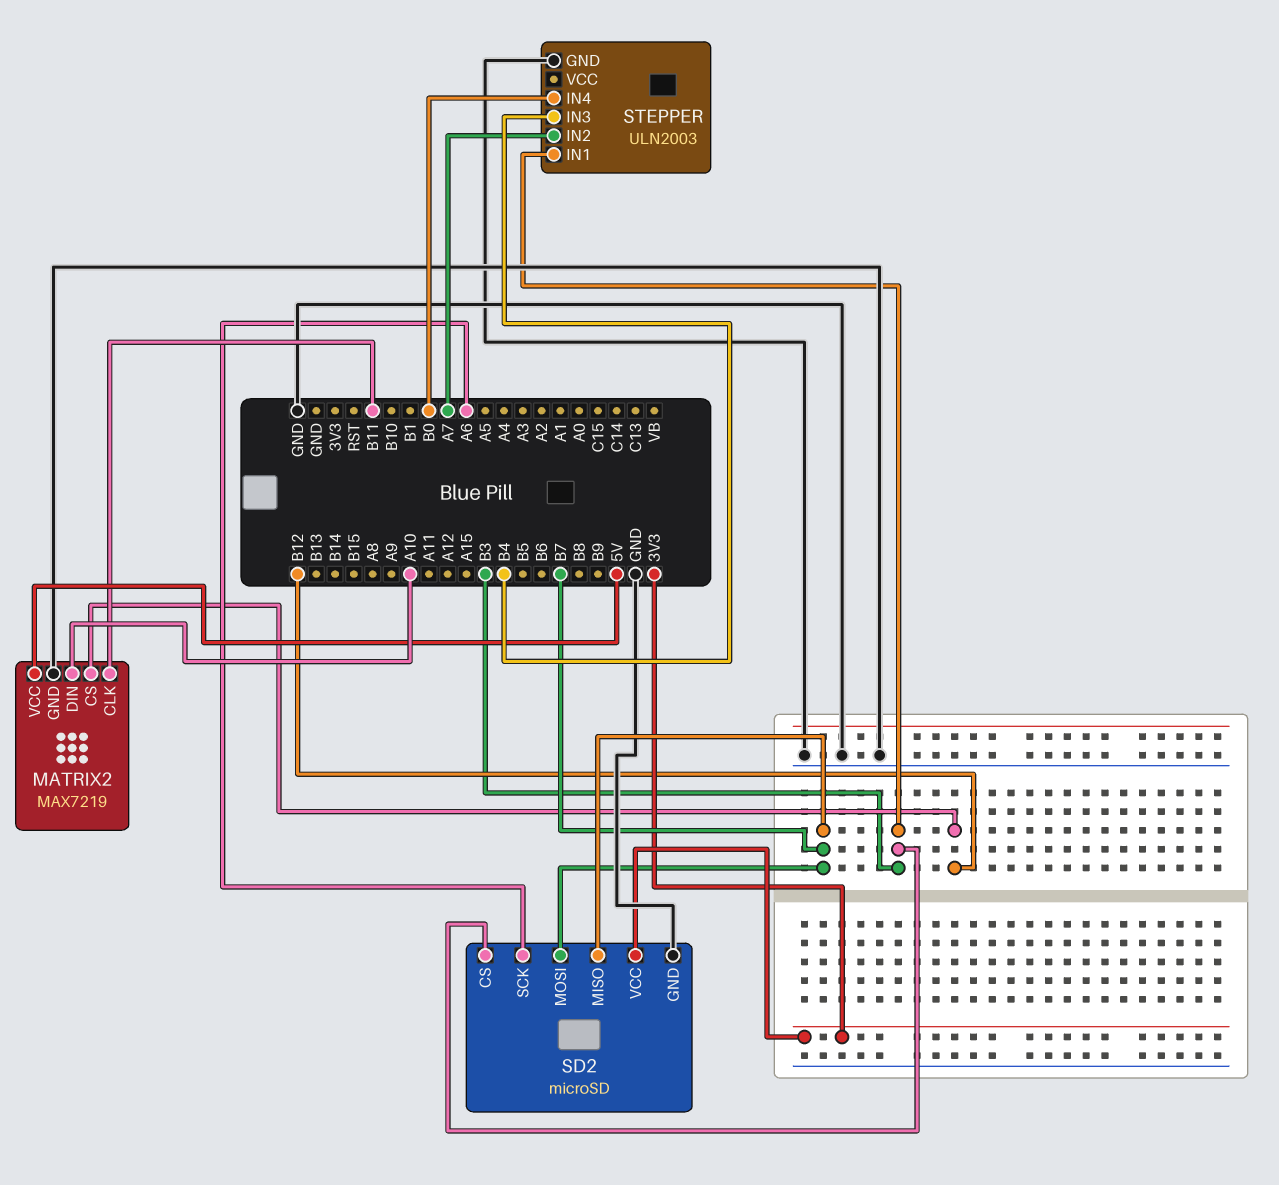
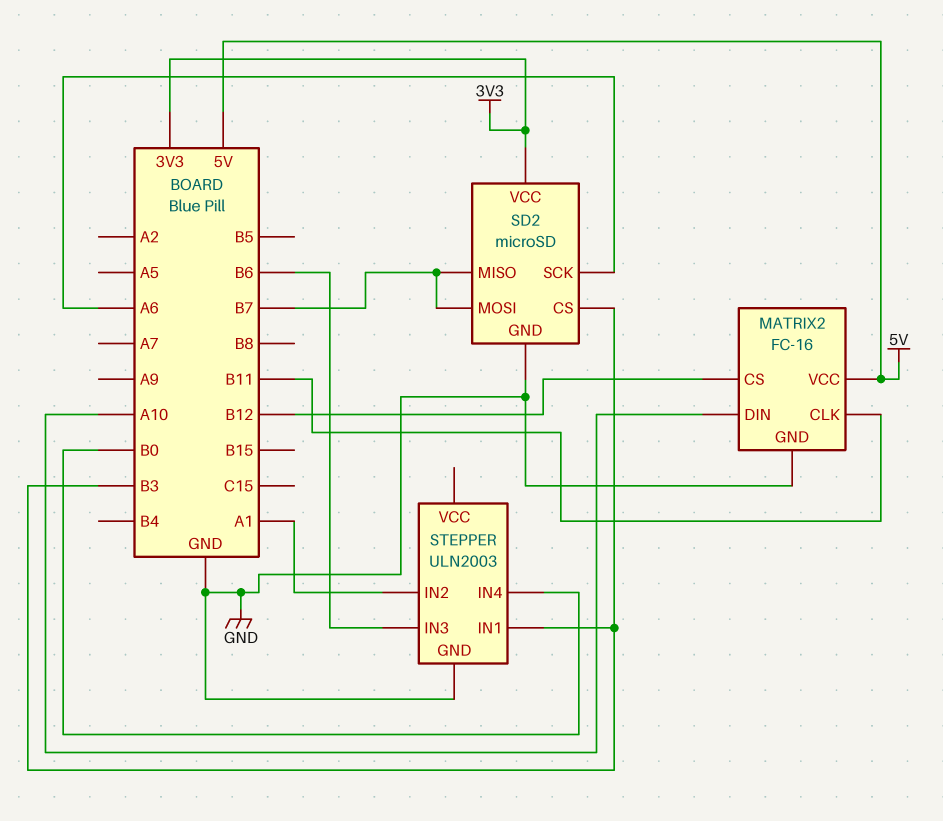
MATRIX2: MAX7219 -> FC-16
STEPPER pin IN2: A7 -> A1
STEPPER pin IN3: B4 -> B6

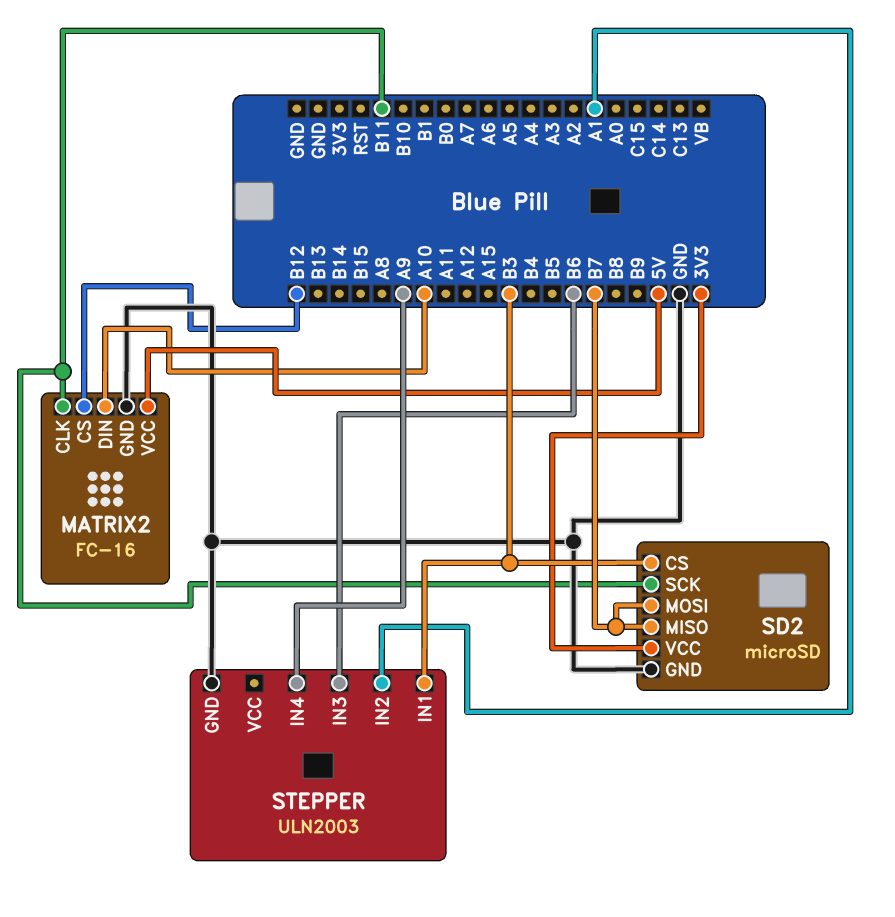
SD2 pin SCK: A6 -> B11
STEPPER pin IN4: B0 -> A9

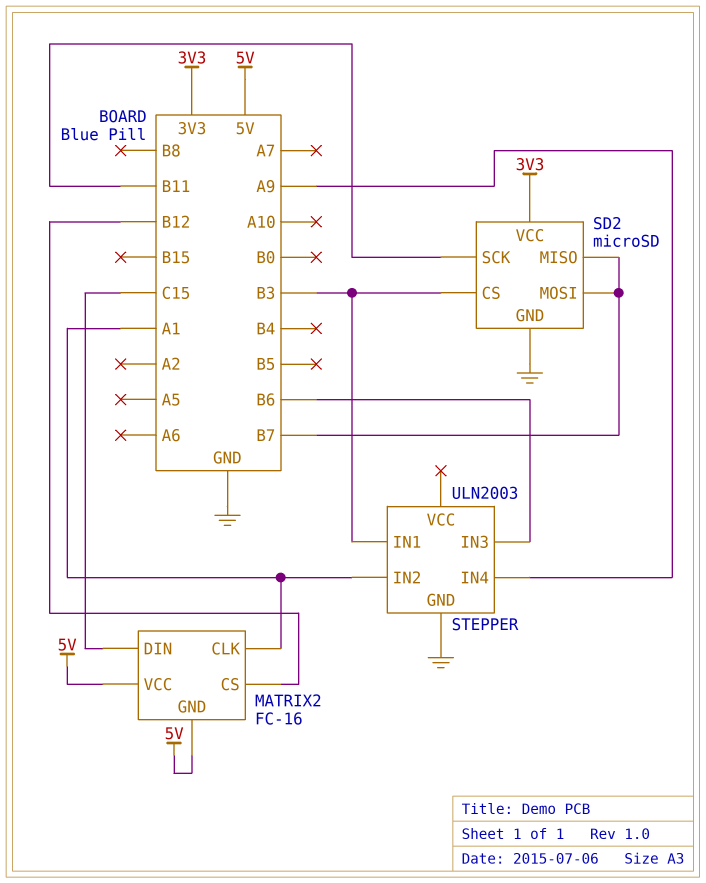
MATRIX2 pin CLK: B11 -> A1
MATRIX2 pin DIN: A10 -> C15
MATRIX2 pin GND: GND -> 5V

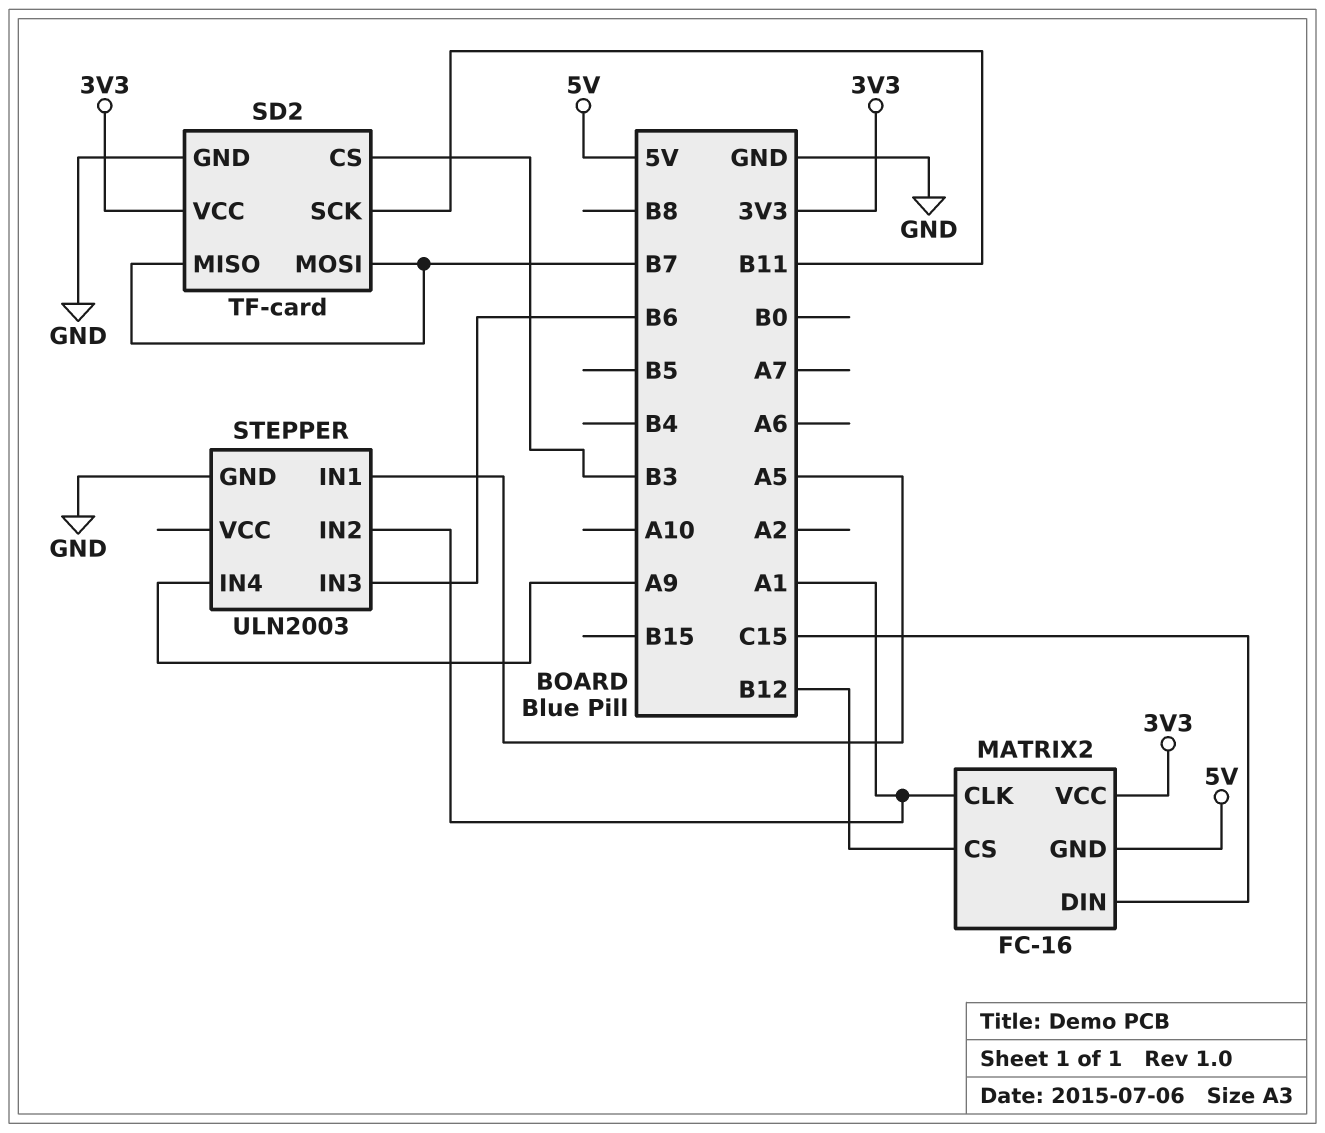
MATRIX2 pin VCC: 5V -> 3V3
SD2: microSD -> TF-card
STEPPER pin IN1: B3 -> A5

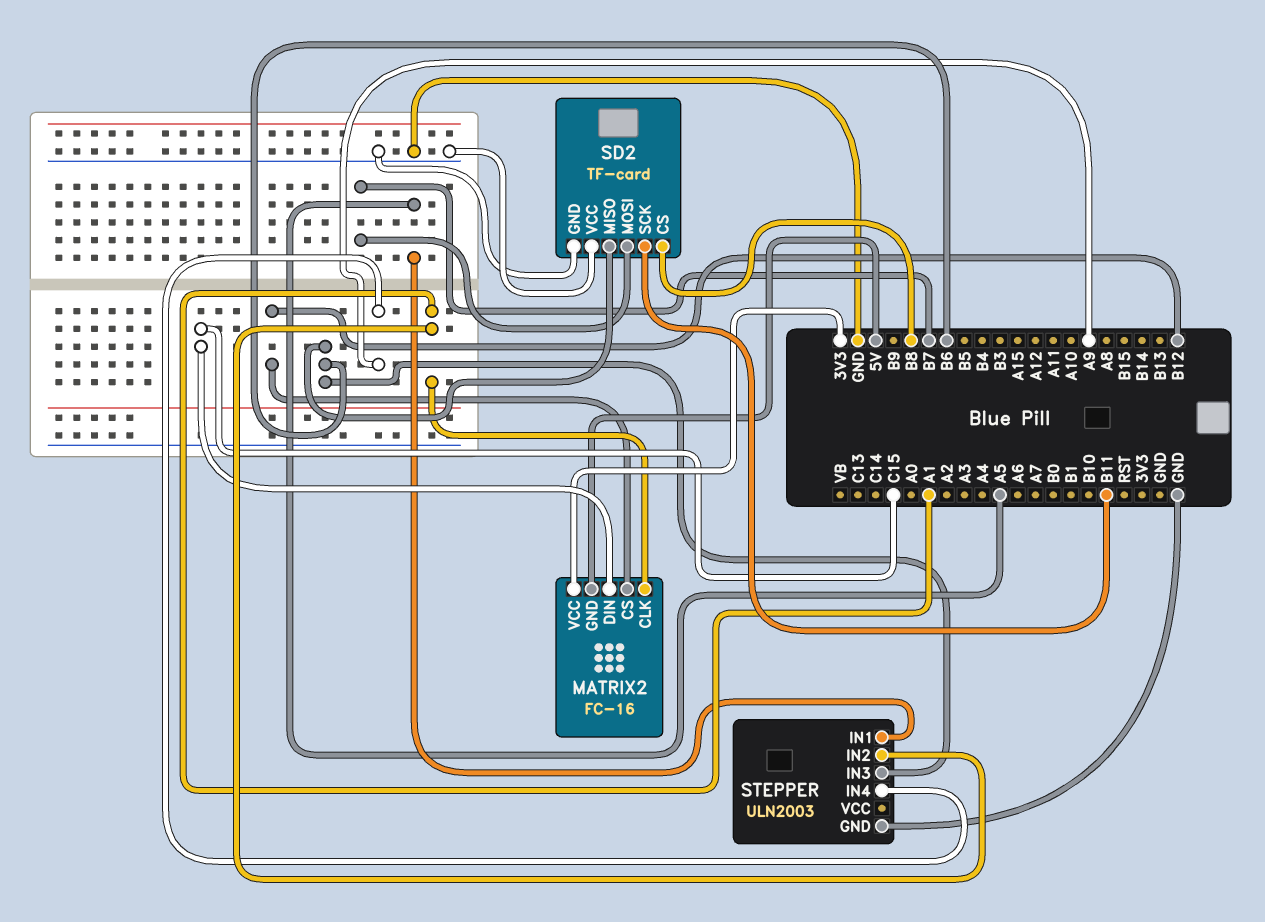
SD2 pin CS: B3 -> B8
SD2 pin MISO: B7 -> B6
SD2 pin VCC: 3V3 -> GND

